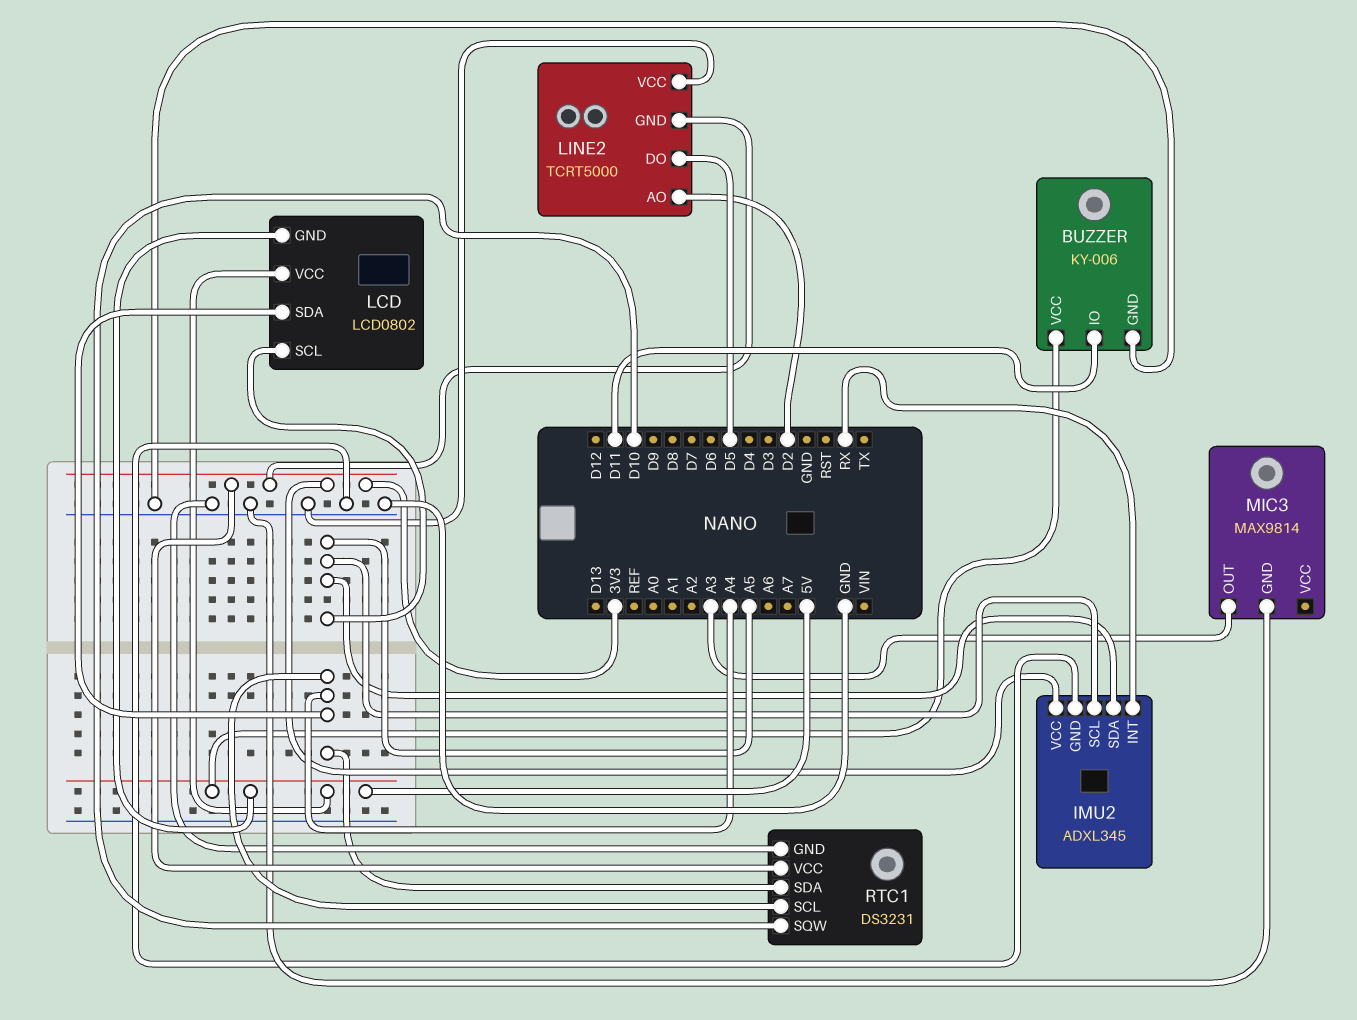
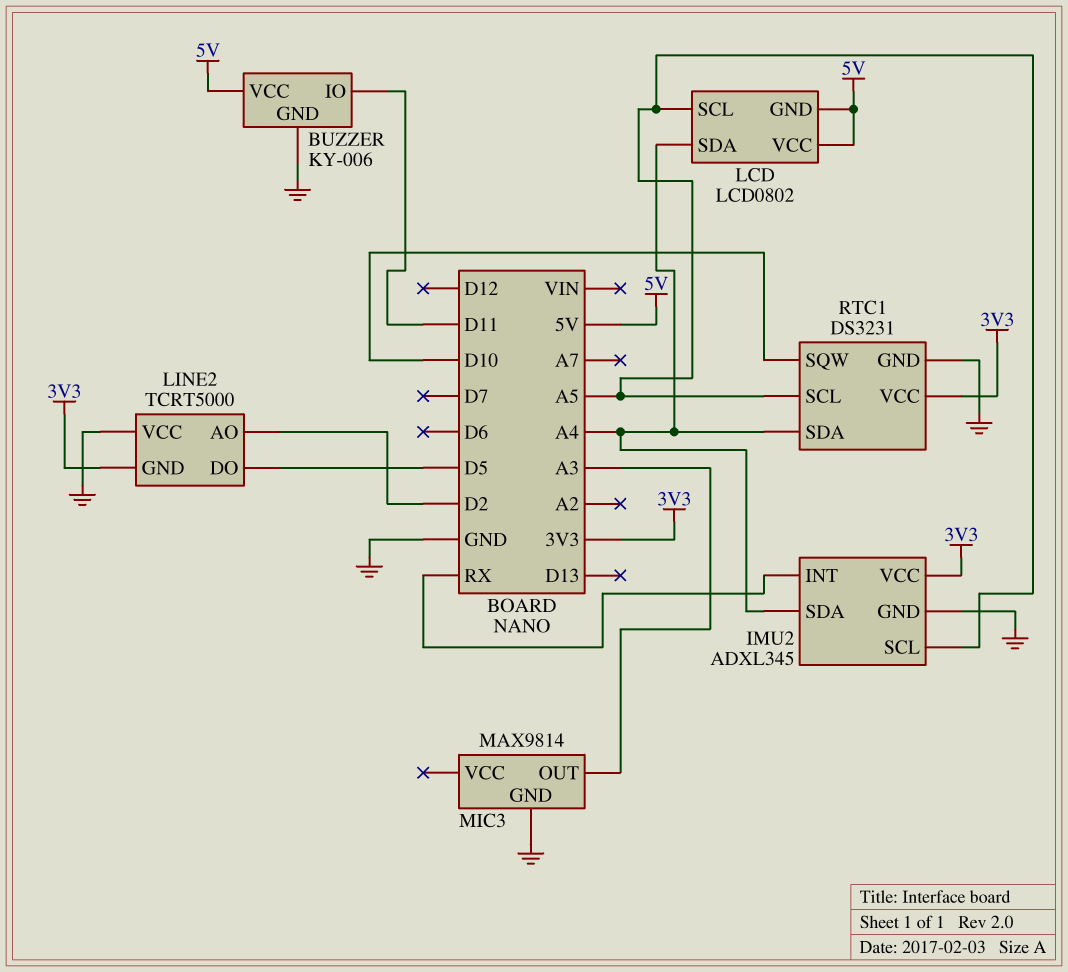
IMU2 pin SDA: A5 -> A4
RTC1 pin SCL: A4 -> A5

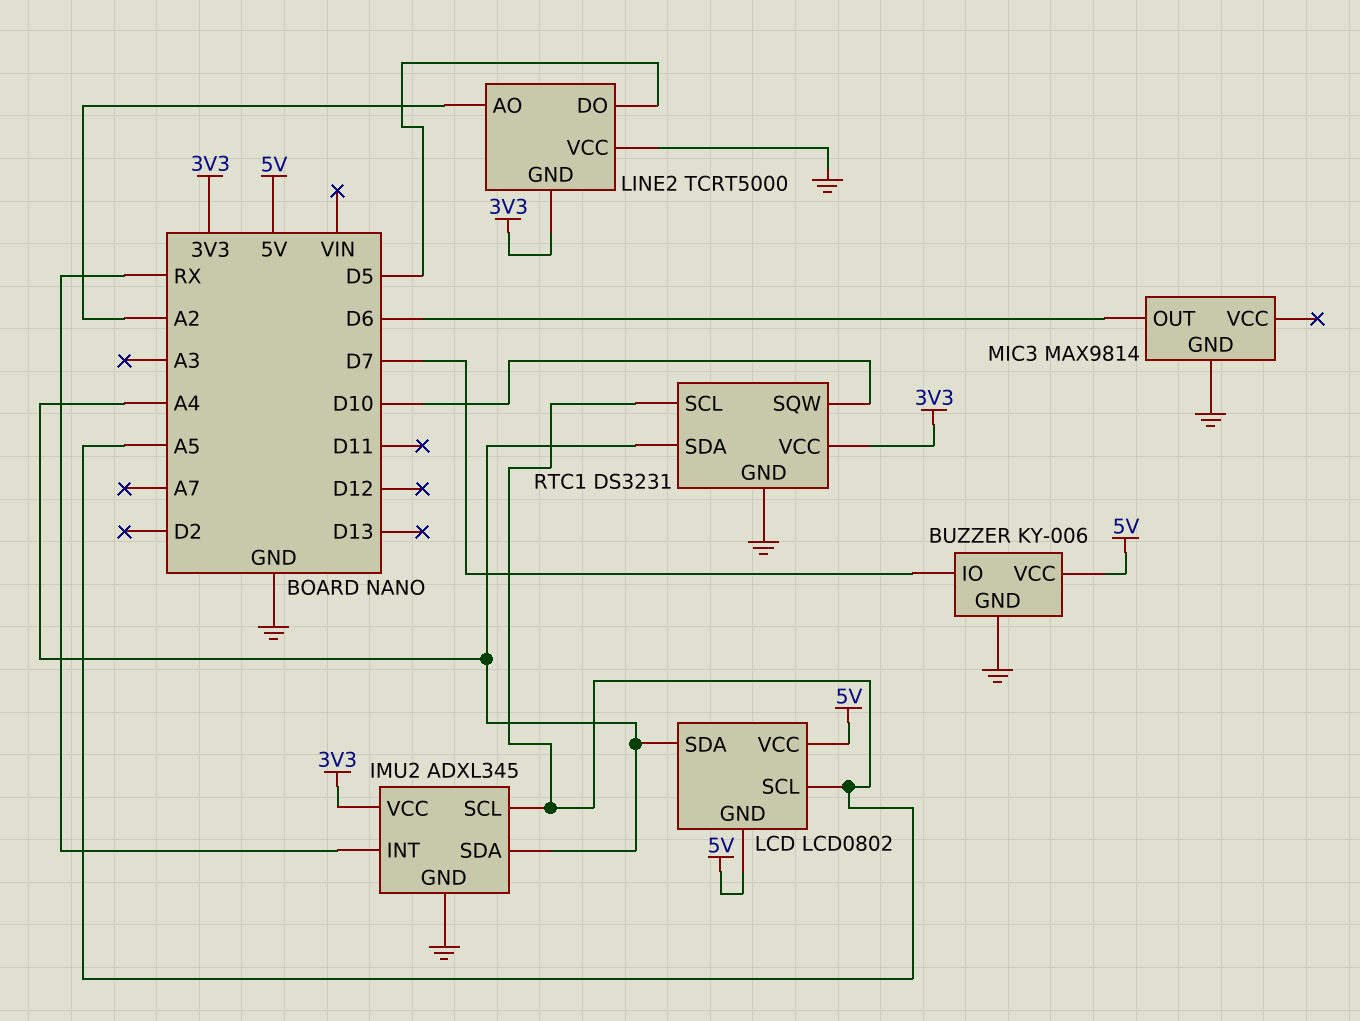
BUZZER pin IO: D11 -> D7
LINE2 pin AO: D2 -> A2
MIC3 pin OUT: A3 -> D6

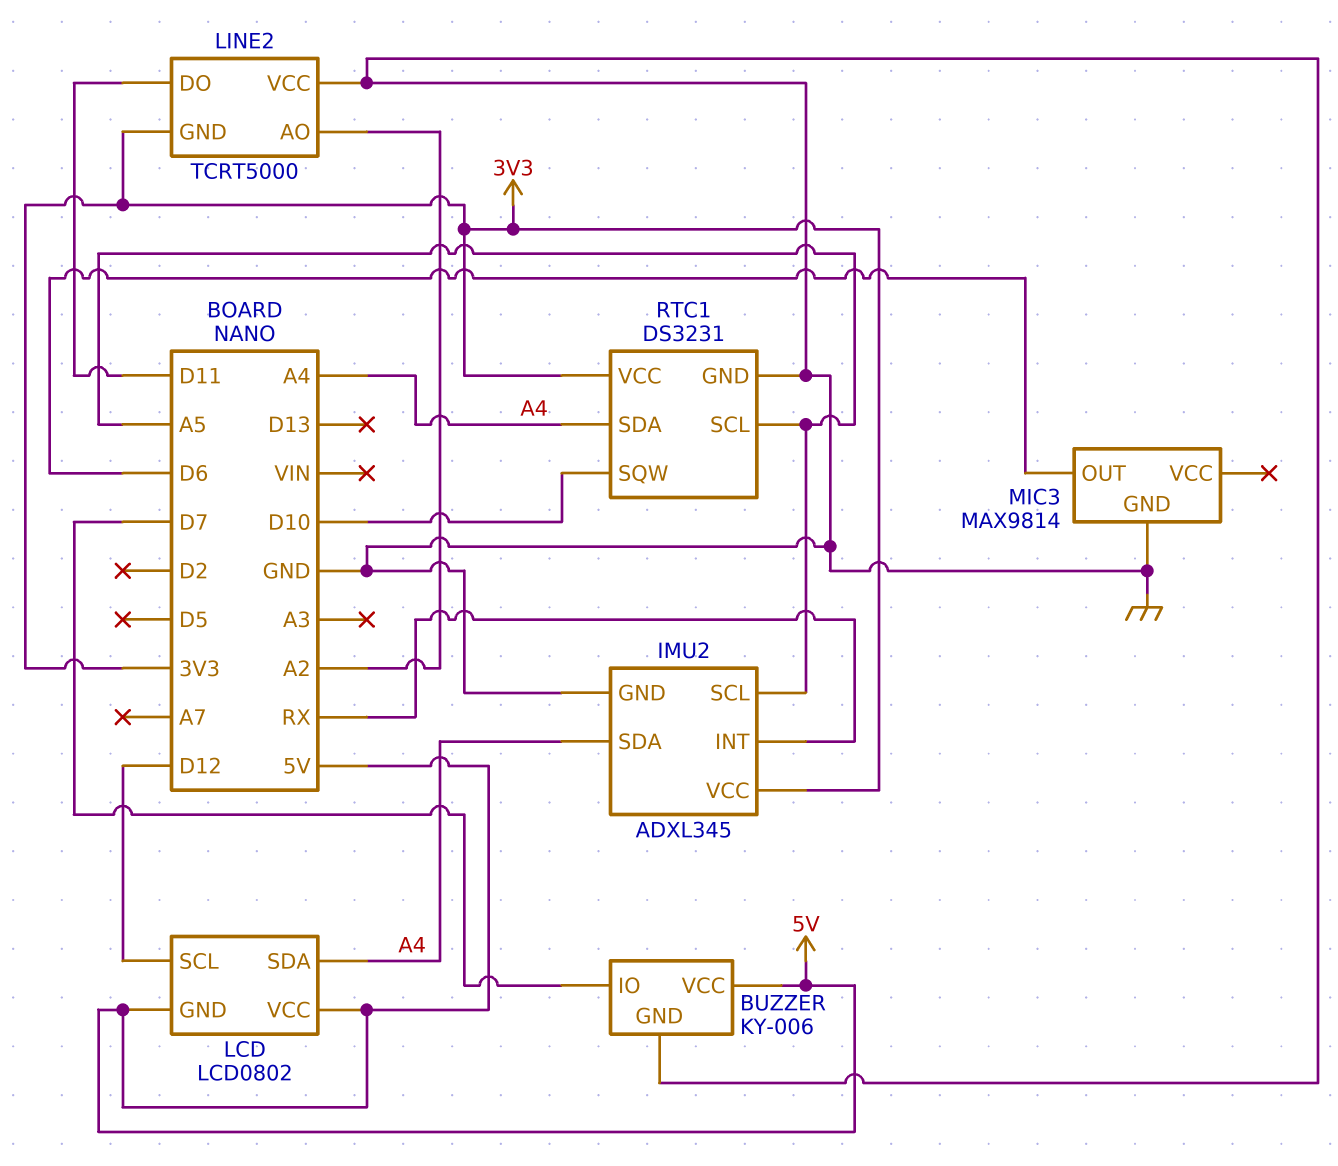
LCD pin SCL: A5 -> D12
LINE2 pin DO: D5 -> D11

